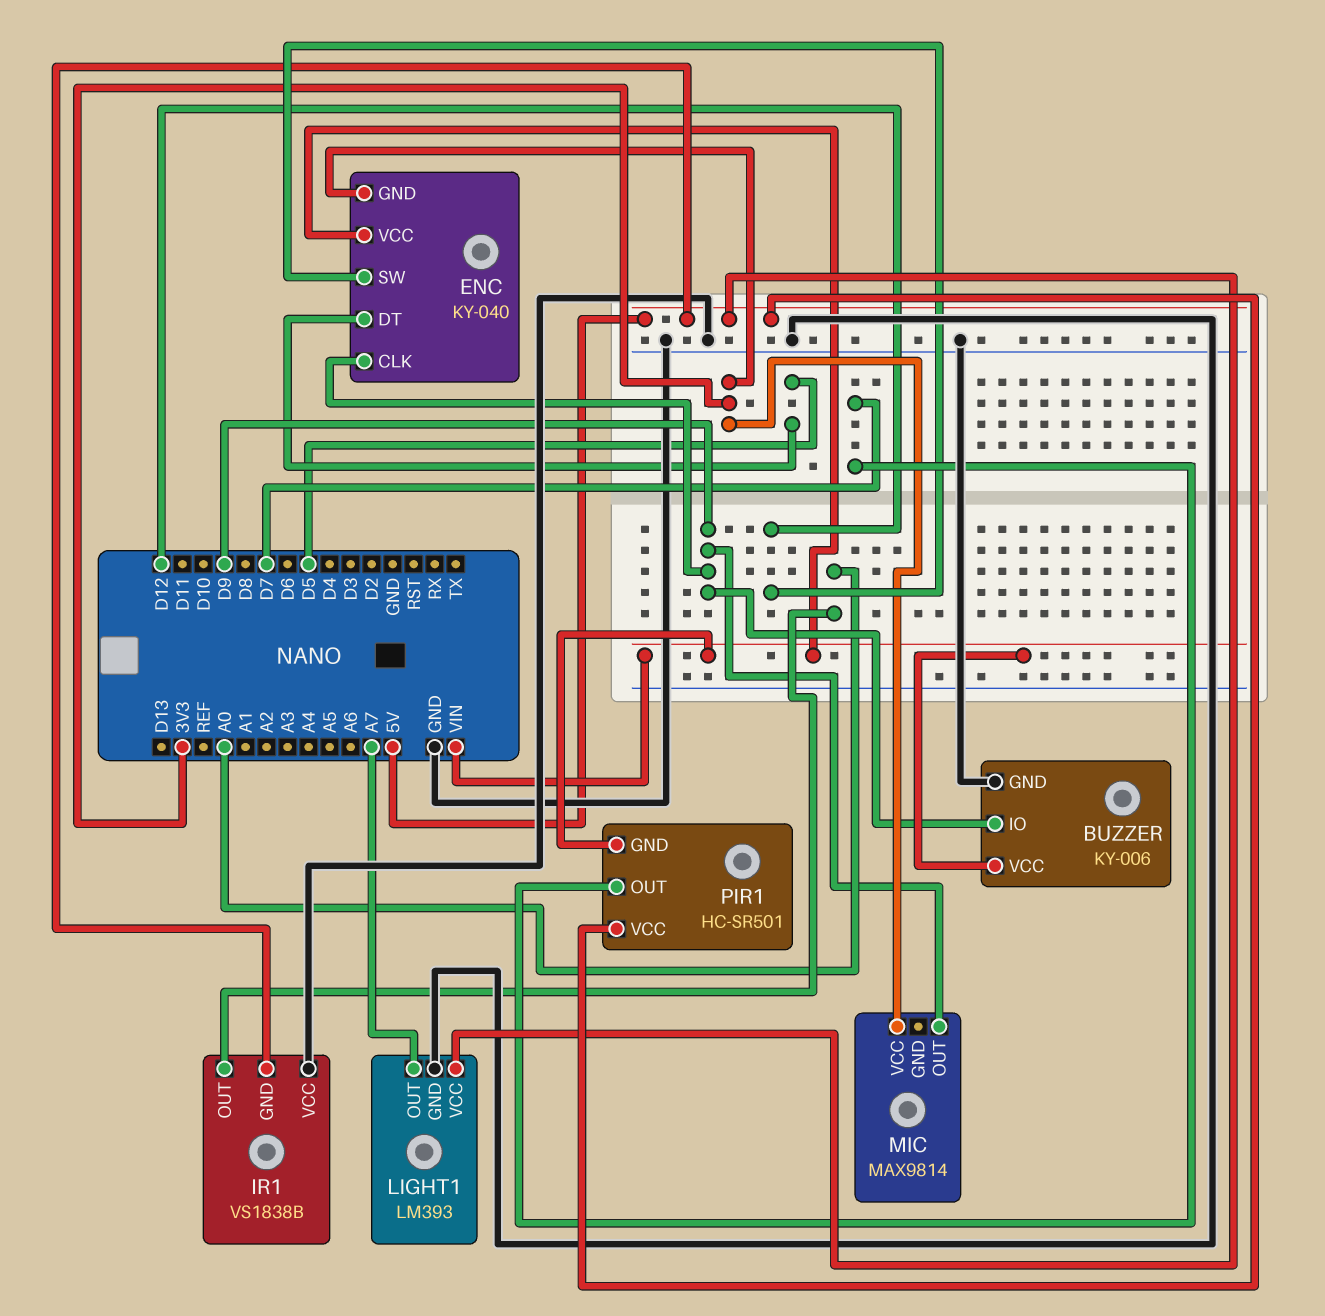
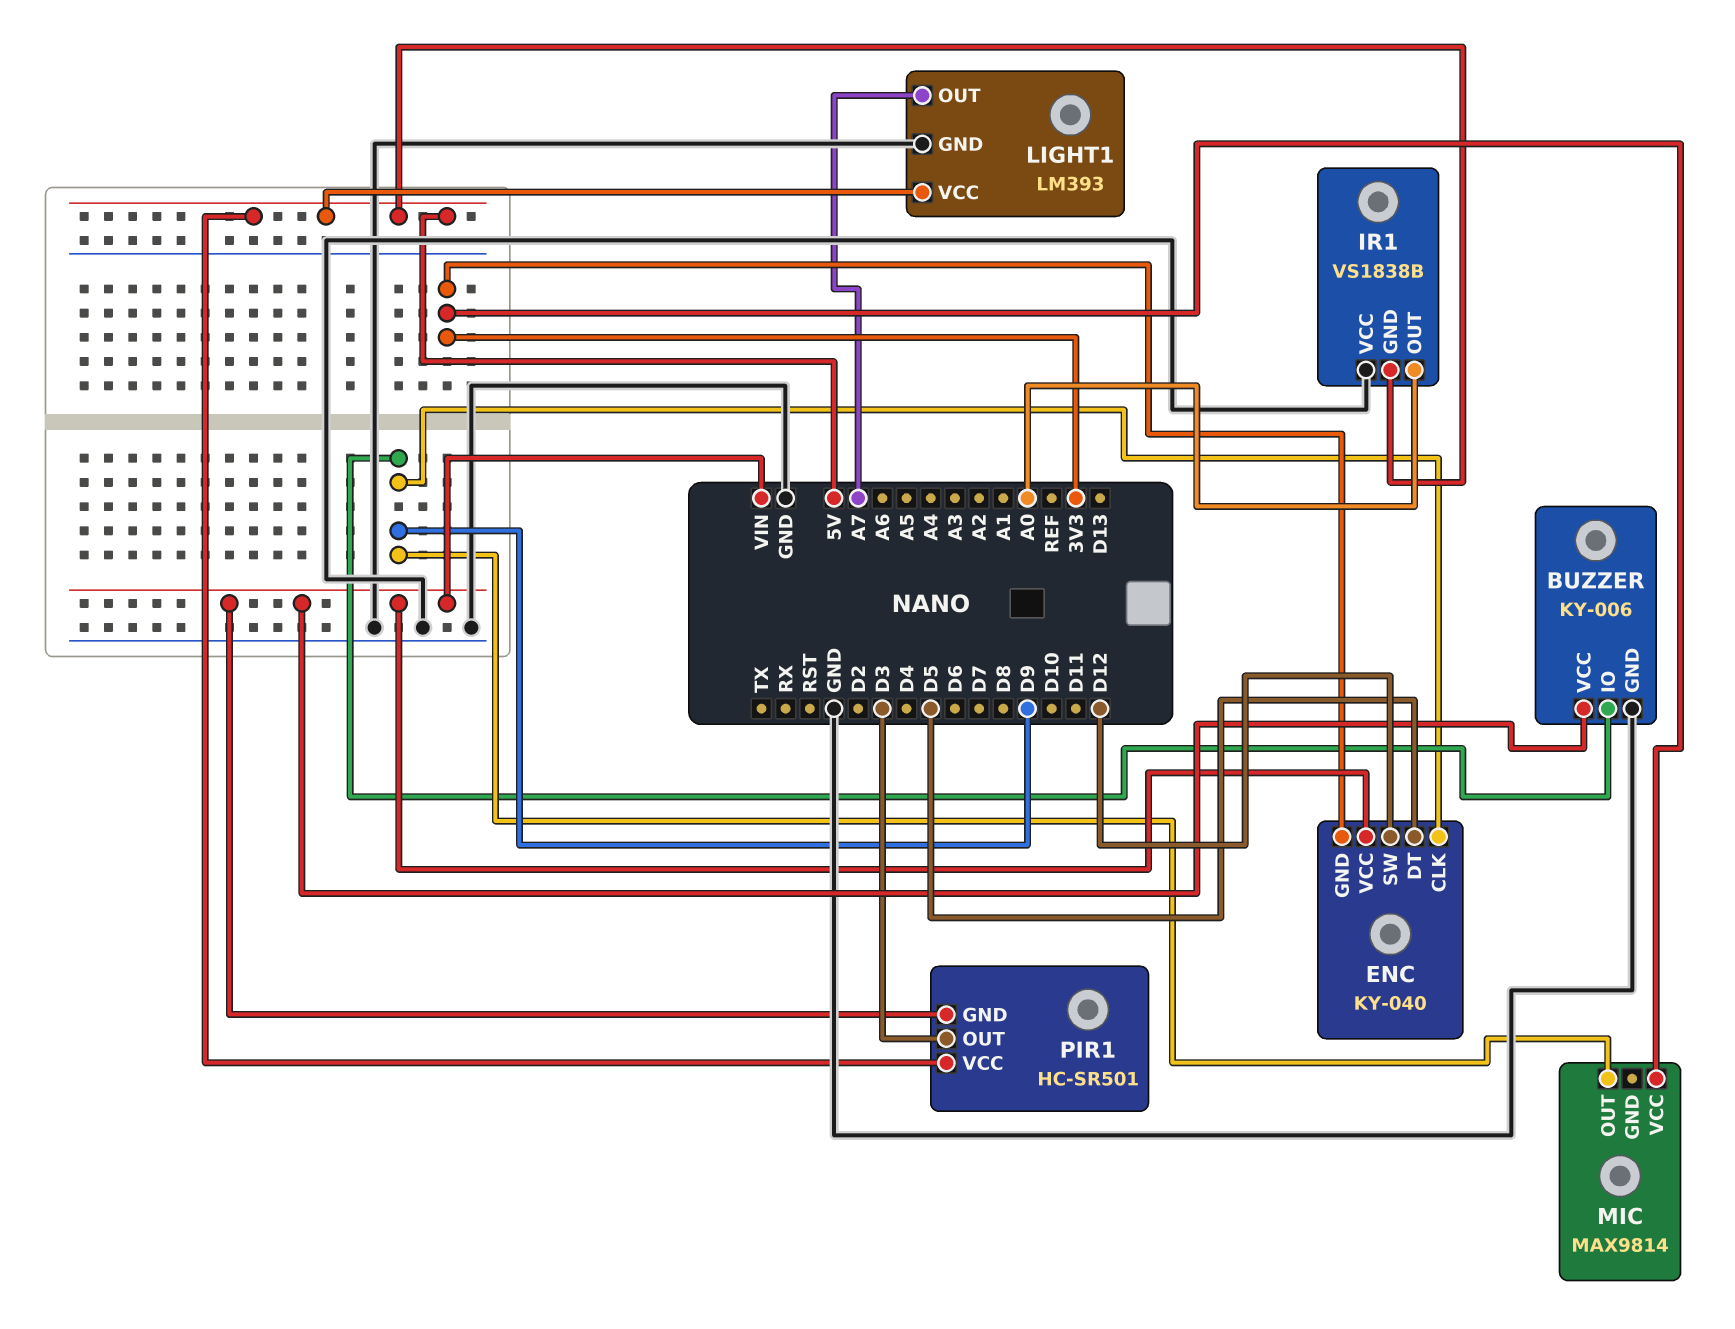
PIR1 pin OUT: D7 -> D3

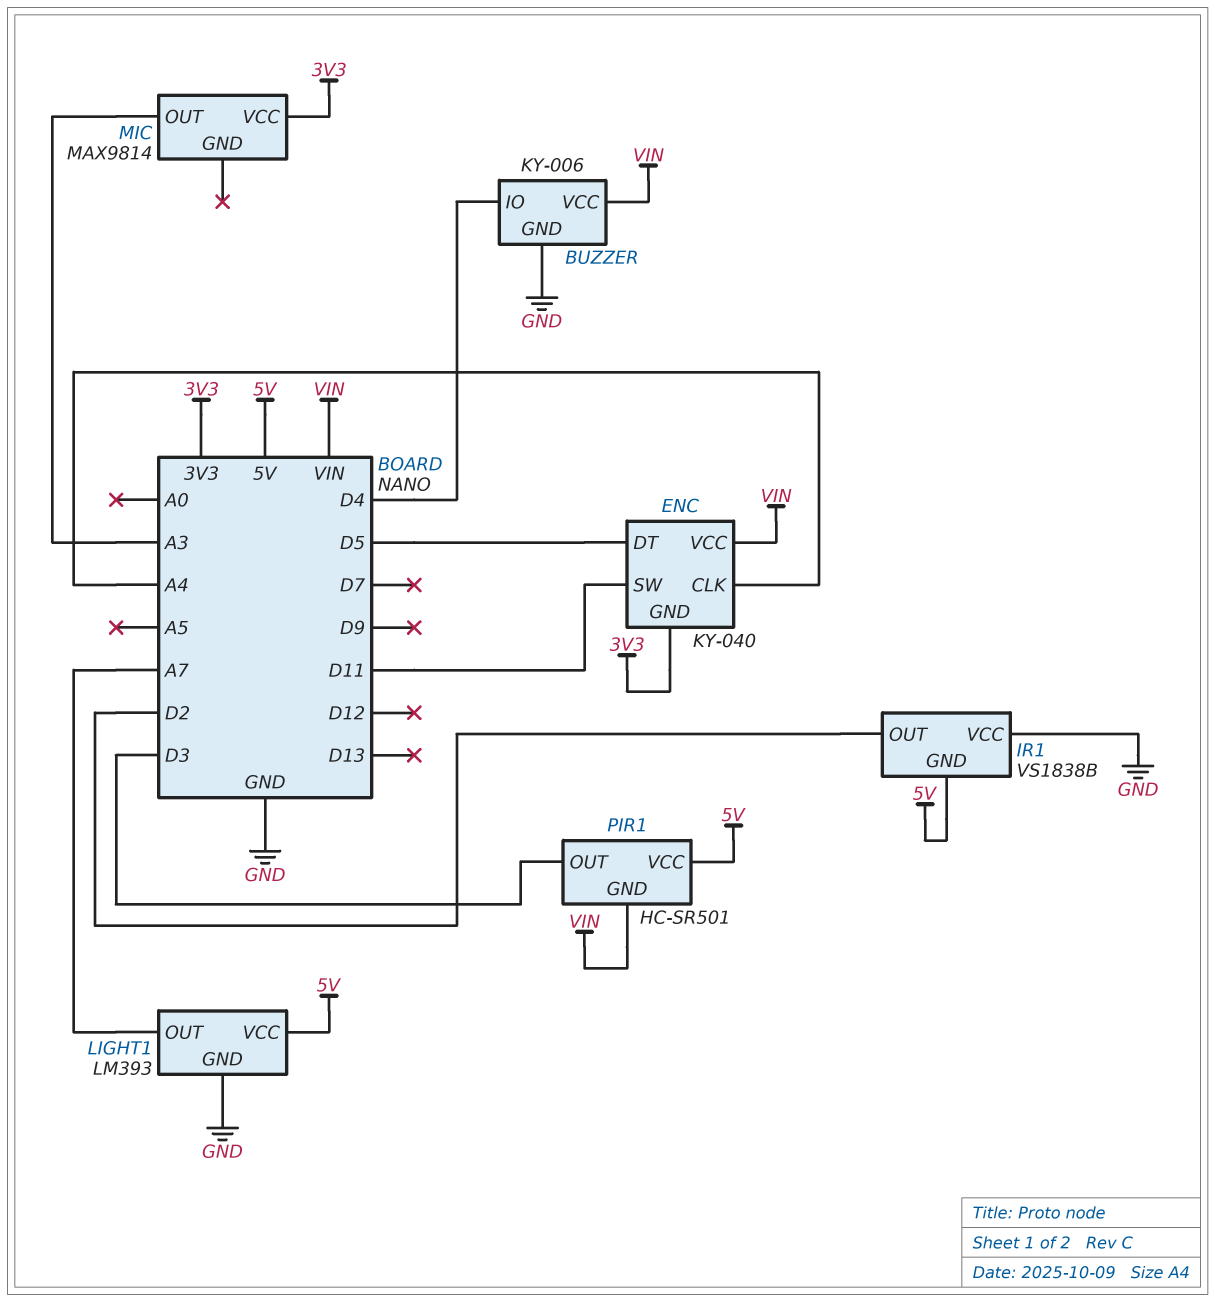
BUZZER pin IO: D9 -> D4
ENC pin CLK: D9 -> A4
ENC pin SW: D12 -> D11
IR1 pin OUT: A0 -> D2
MIC pin OUT: D9 -> A3

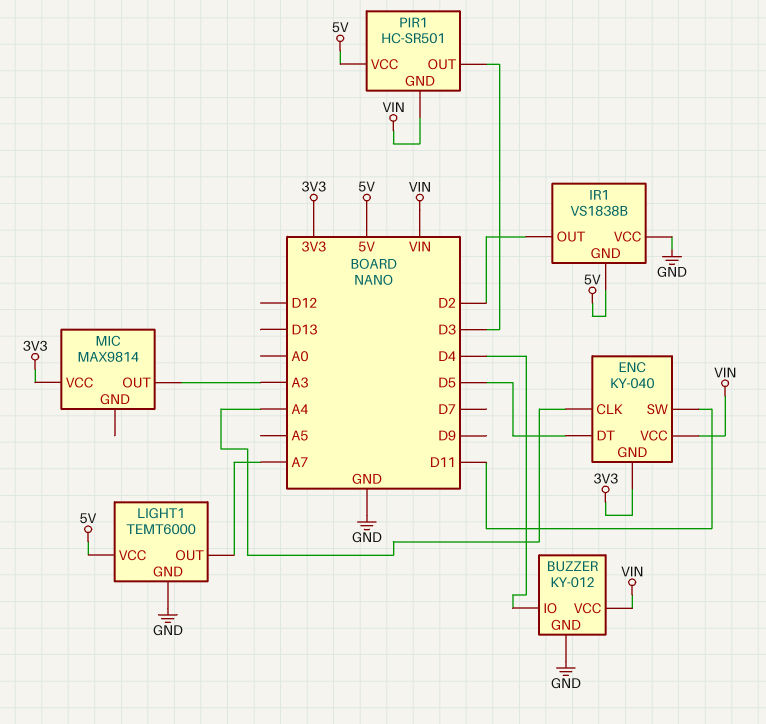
BUZZER: KY-006 -> KY-012
LIGHT1: LM393 -> TEMT6000

